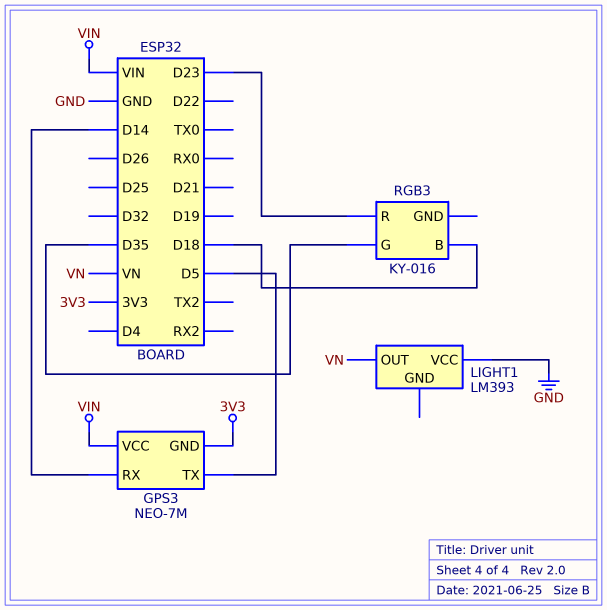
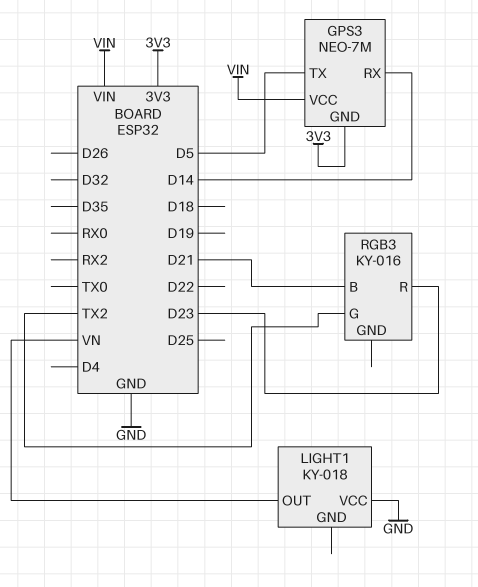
LIGHT1: LM393 -> KY-018
RGB3 pin B: D18 -> D21
RGB3 pin G: D35 -> TX2

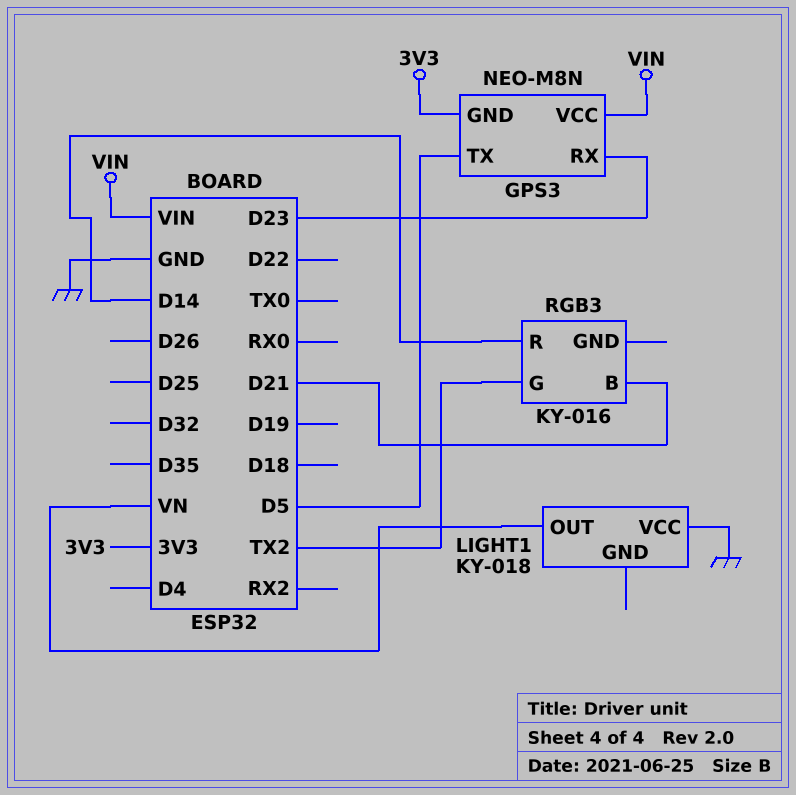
GPS3: NEO-7M -> NEO-M8N
GPS3 pin RX: D14 -> D23
RGB3 pin R: D23 -> D14

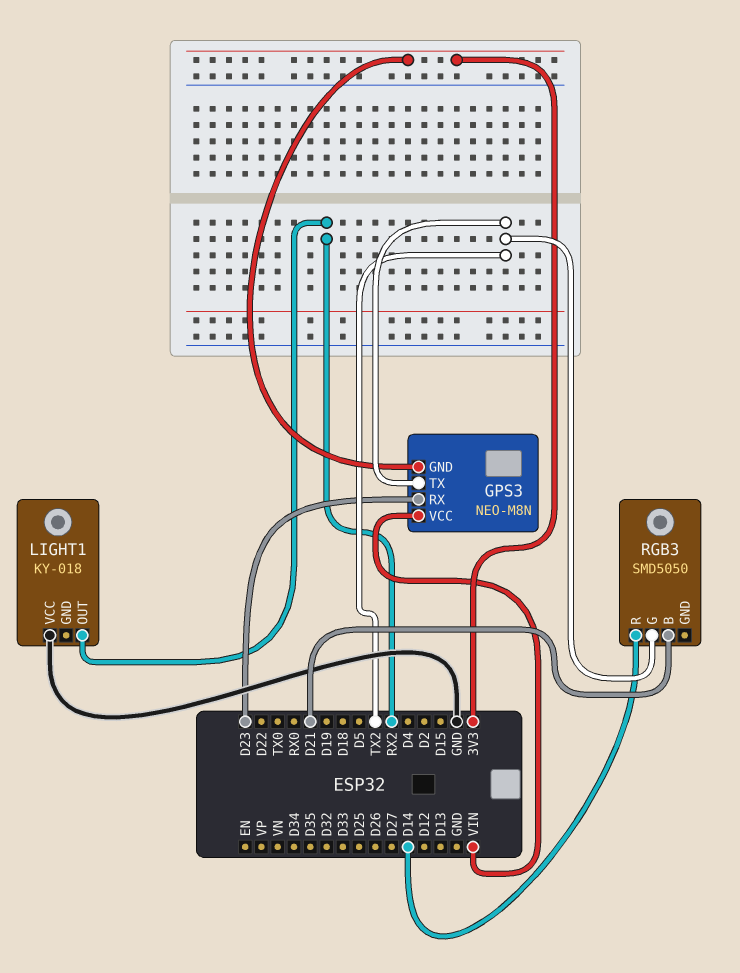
GPS3 pin TX: D5 -> TX2
LIGHT1 pin OUT: VN -> RX2
RGB3: KY-016 -> SMD5050

